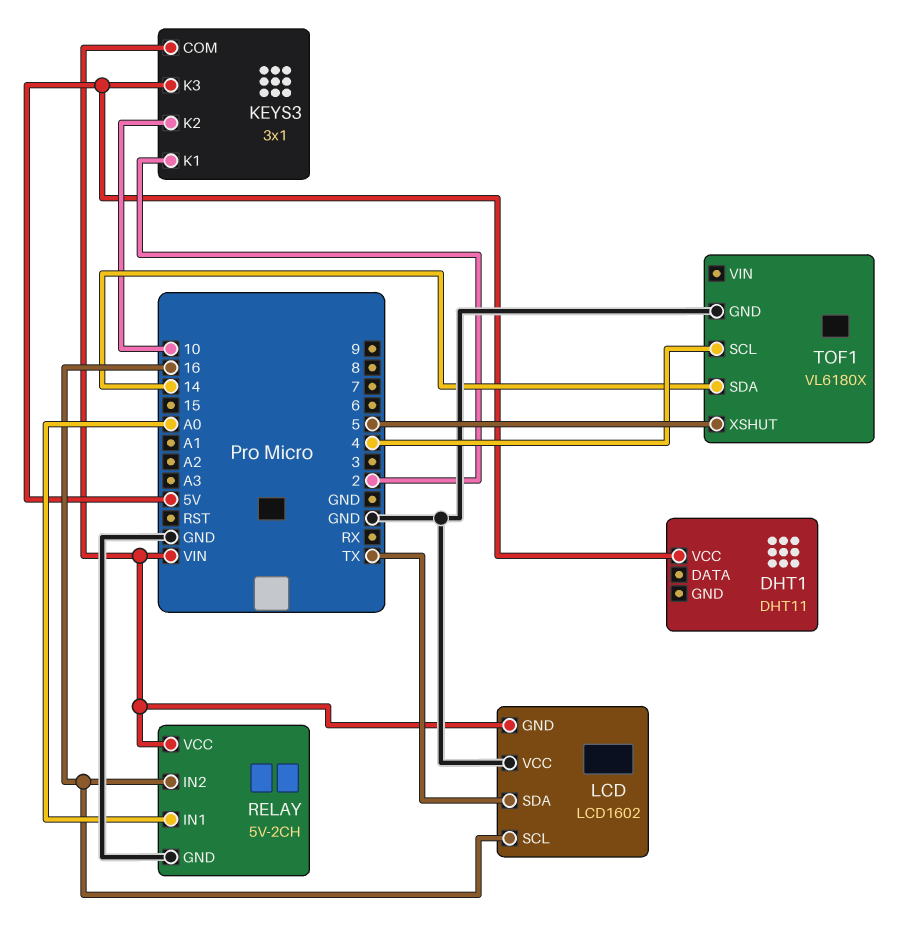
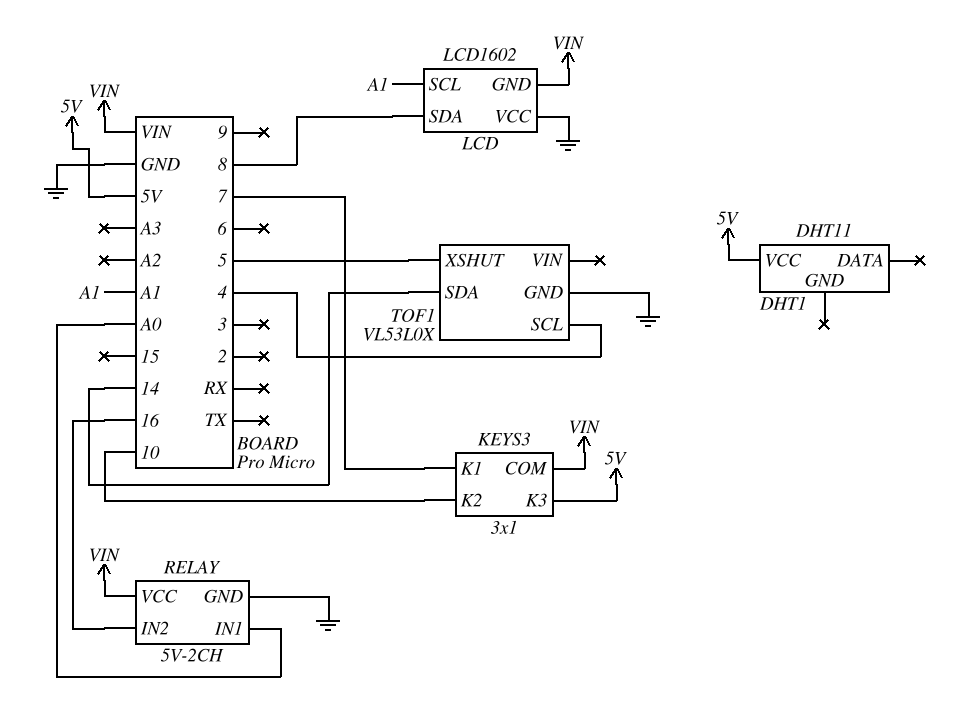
KEYS3 pin K1: 2 -> 7
LCD pin SCL: 16 -> A1
LCD pin SDA: TX -> 8
TOF1: VL6180X -> VL53L0X

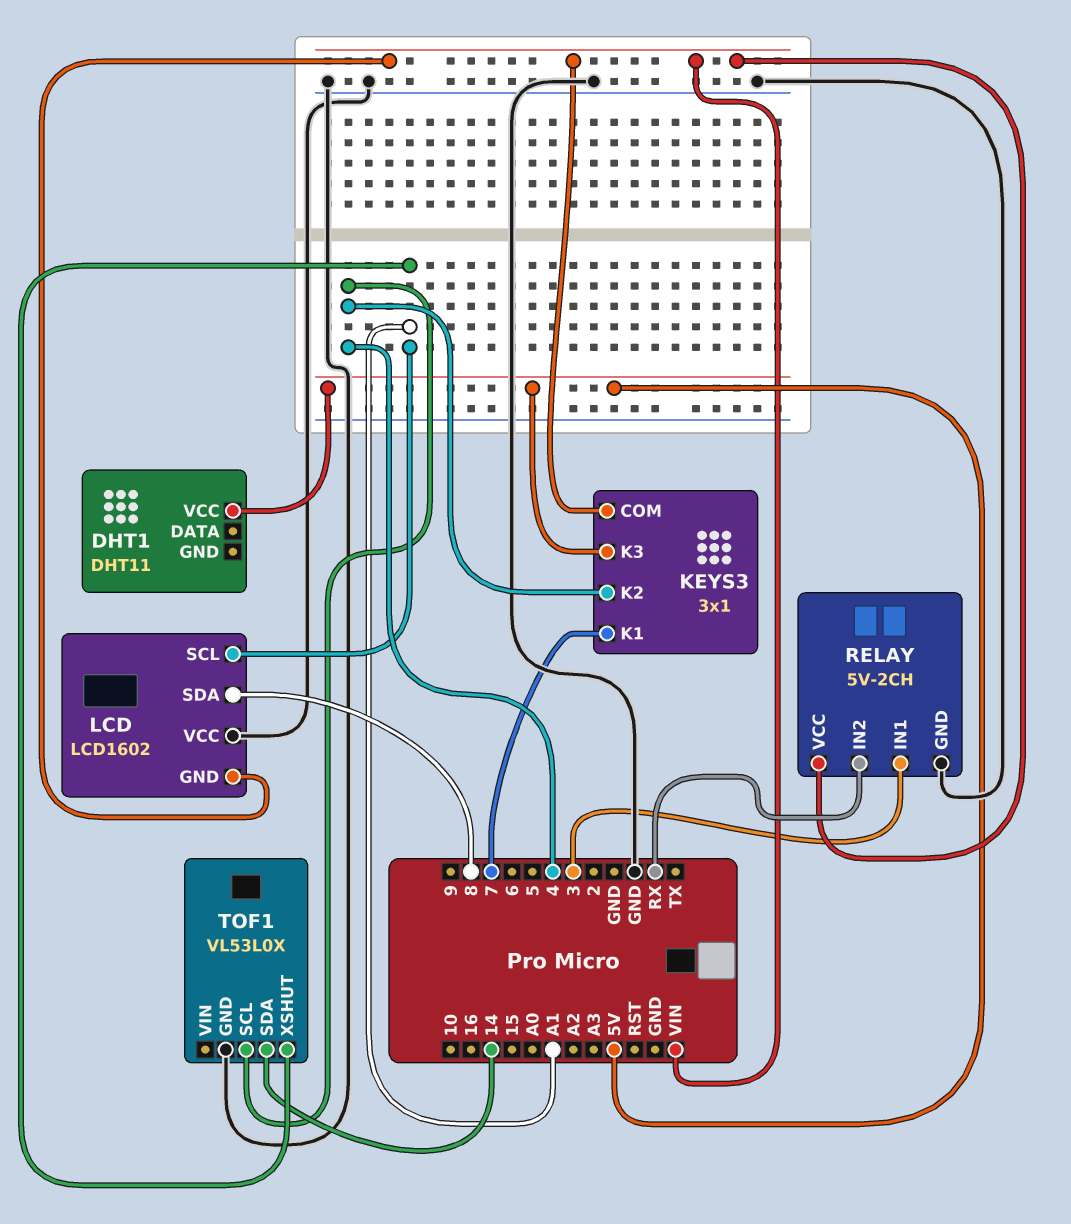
KEYS3 pin K2: 10 -> 4
RELAY pin IN1: A0 -> 3
RELAY pin IN2: 16 -> RX
TOF1 pin XSHUT: 5 -> A1

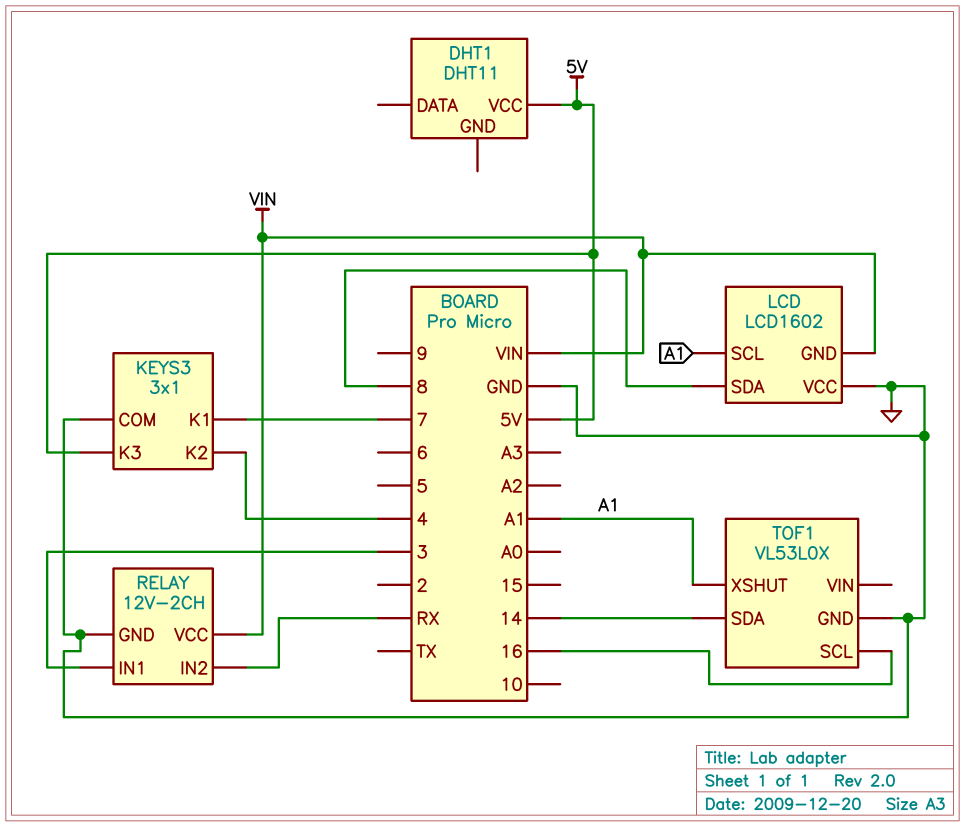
KEYS3 pin COM: VIN -> GND
RELAY: 5V-2CH -> 12V-2CH
TOF1 pin SCL: 4 -> 16

